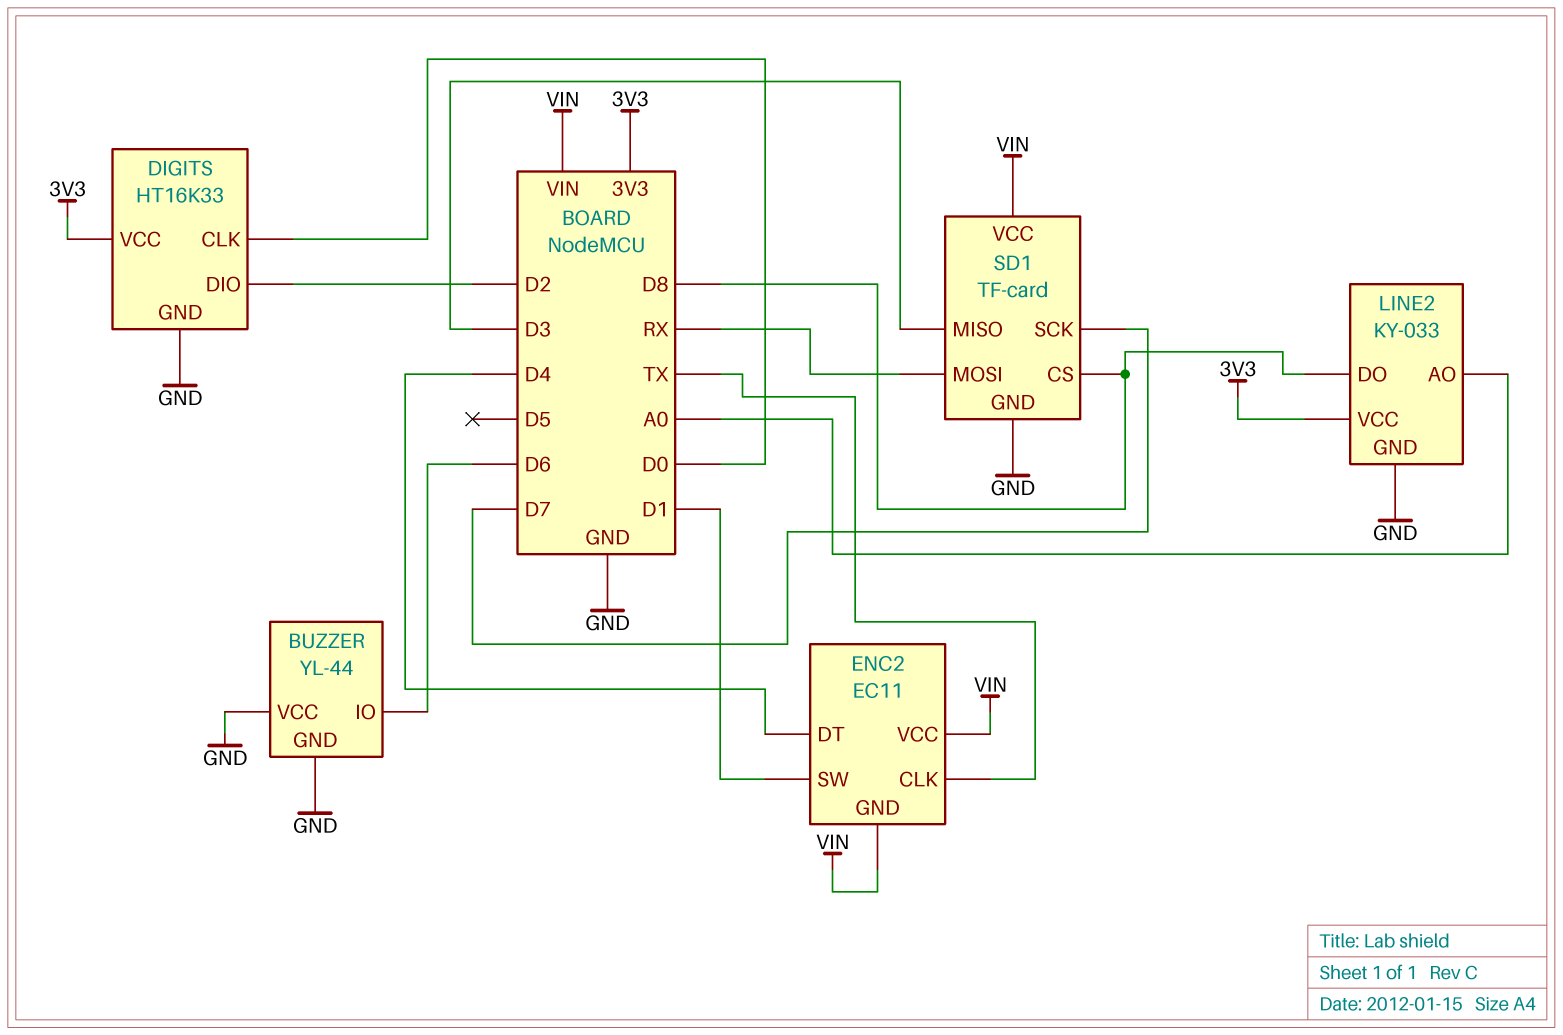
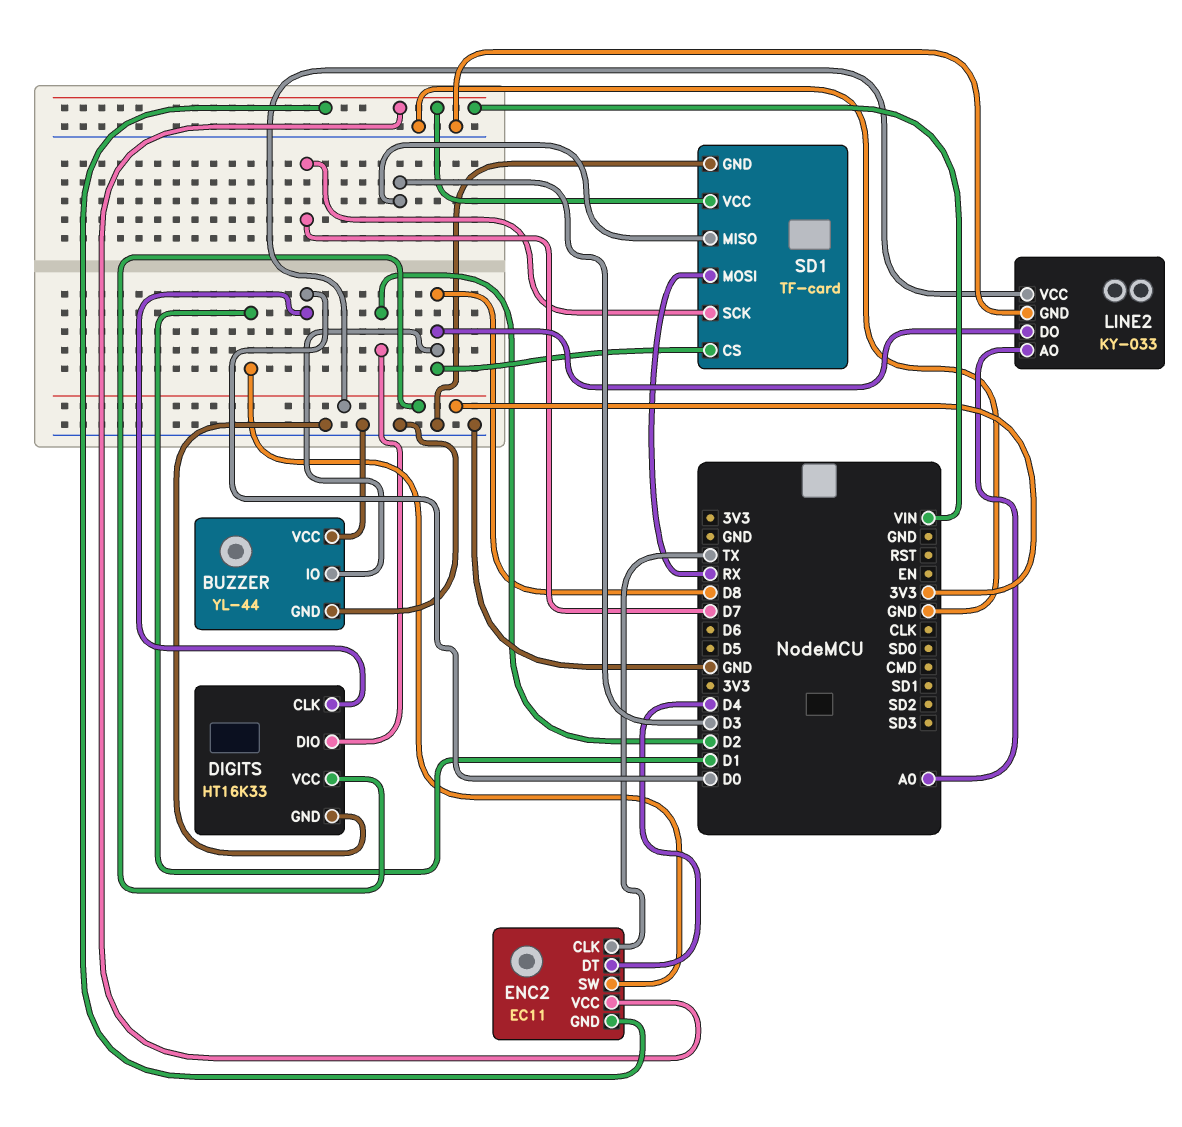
BUZZER pin IO: D6 -> D8

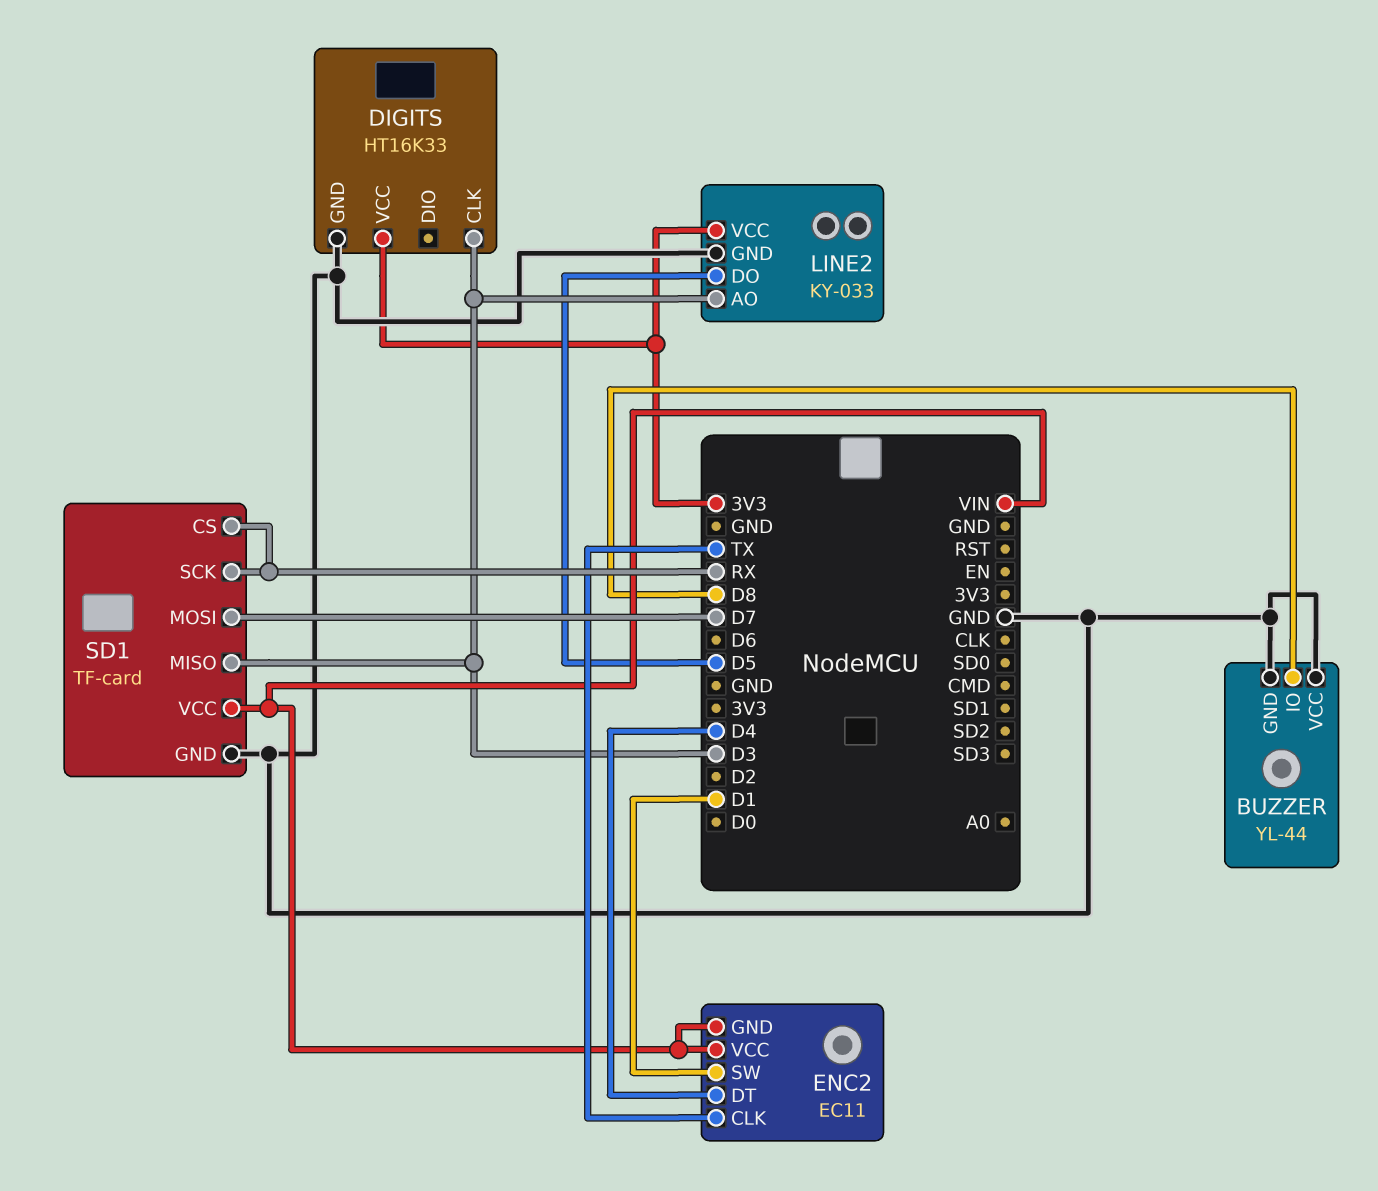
DIGITS pin CLK: D0 -> D3
DIGITS pin DIO: D2 -> none
LINE2 pin AO: A0 -> D3
LINE2 pin DO: D8 -> D5
SD1 pin CS: D8 -> RX
SD1 pin MOSI: RX -> D7
SD1 pin SCK: D7 -> RX

